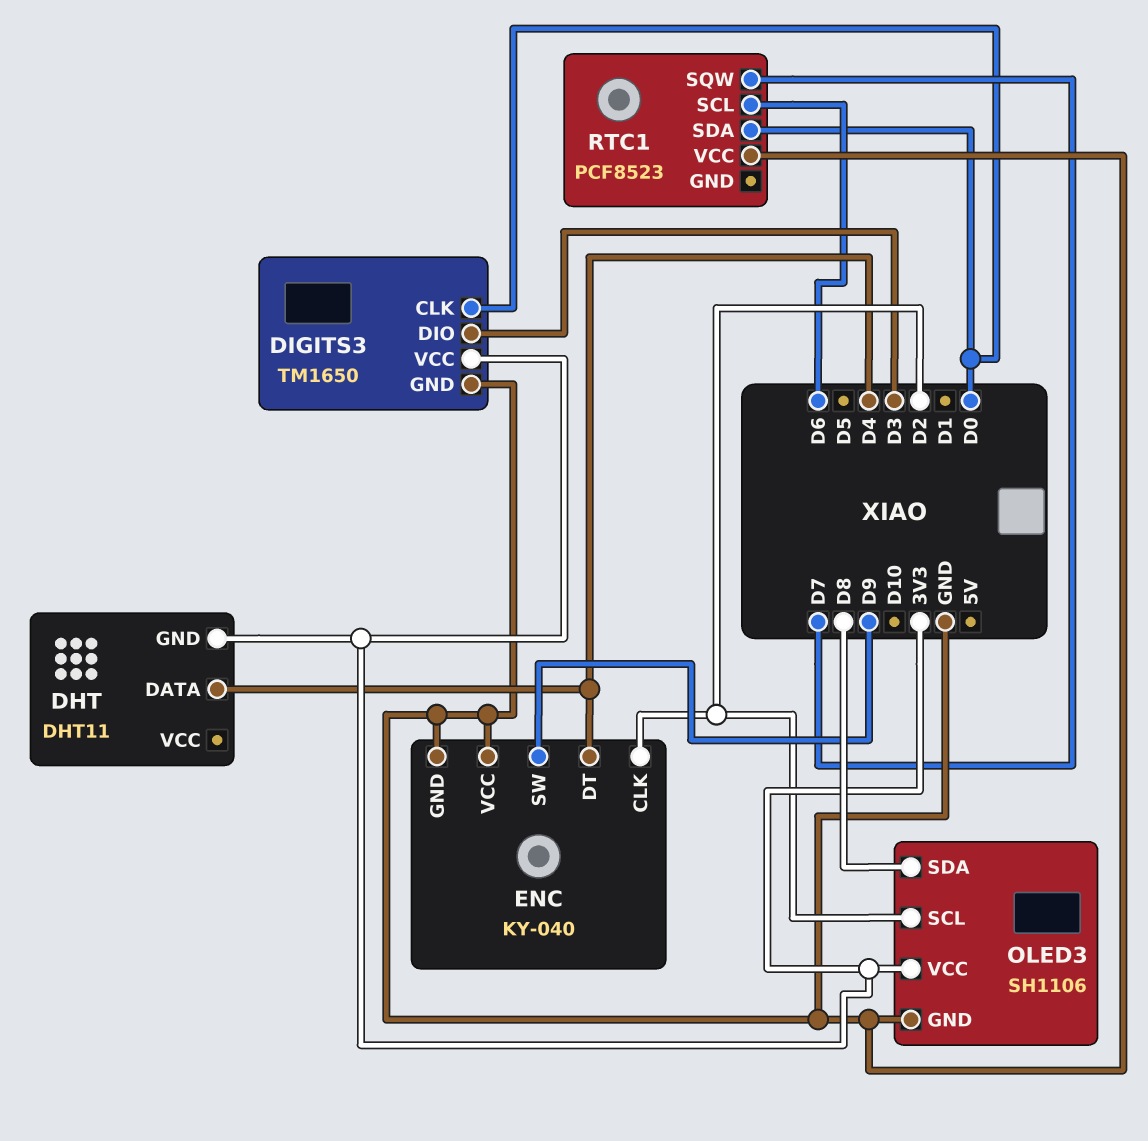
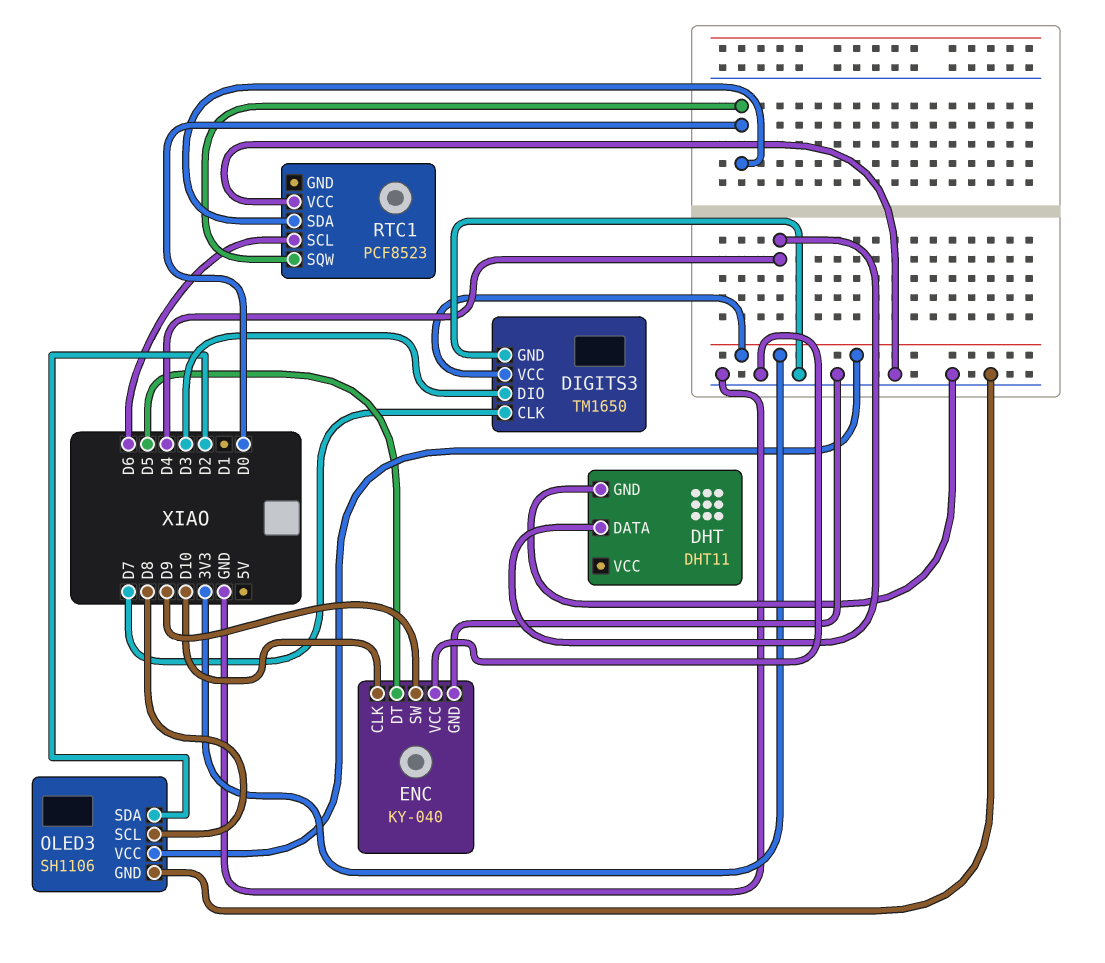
DHT pin GND: 3V3 -> GND
DIGITS3 pin CLK: D0 -> D7
ENC pin CLK: D2 -> D10
ENC pin DT: D4 -> D5
OLED3 pin SCL: D2 -> D8
OLED3 pin SDA: D8 -> D2
RTC1 pin SQW: D7 -> D0

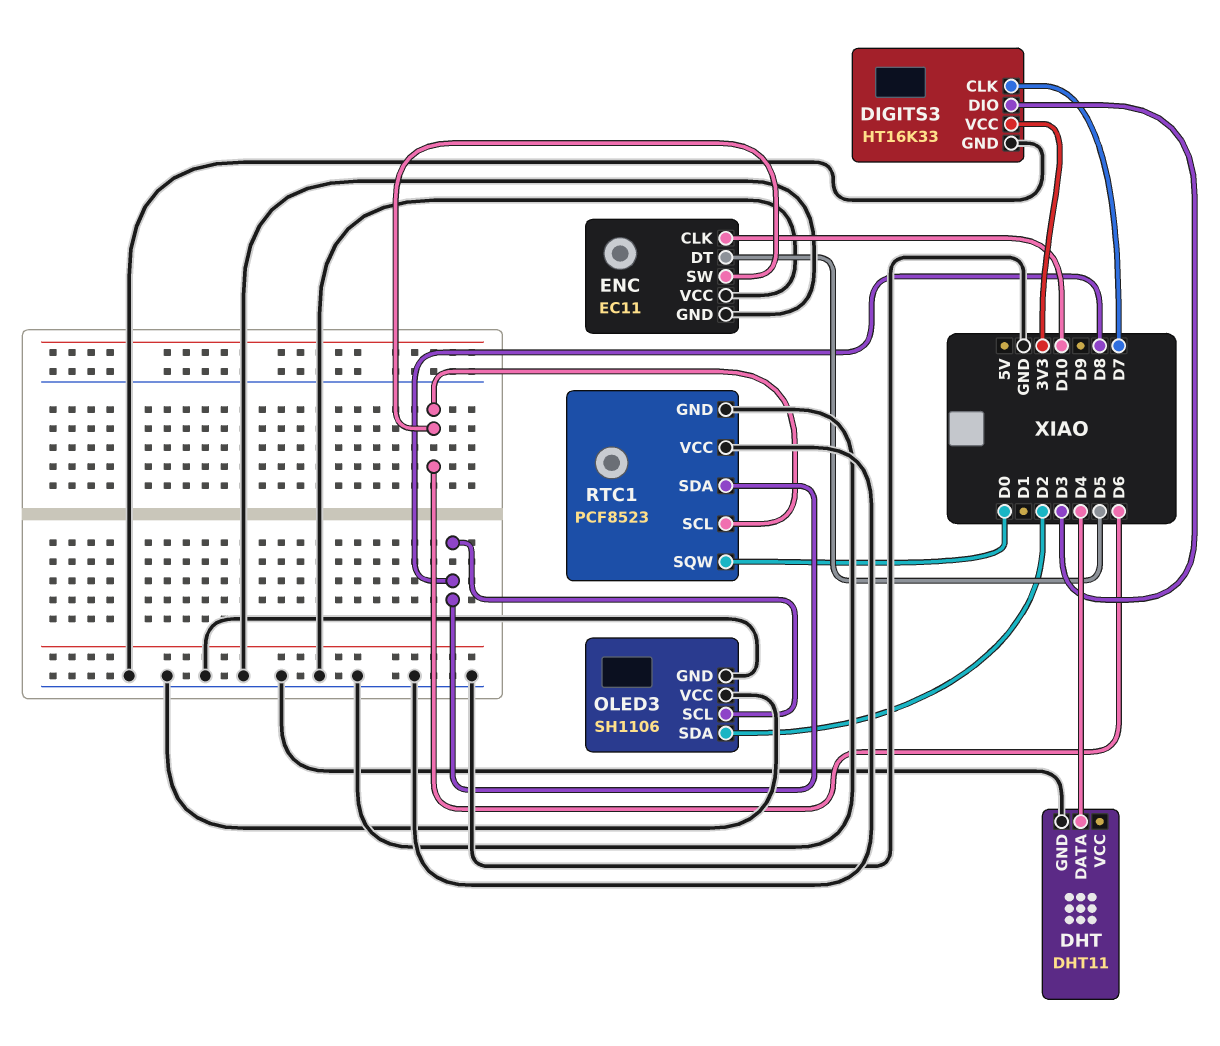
DIGITS3: TM1650 -> HT16K33
ENC: KY-040 -> EC11
ENC pin SW: D9 -> D6
OLED3 pin VCC: 3V3 -> GND
RTC1 pin GND: none -> GND
RTC1 pin SDA: D0 -> D8

